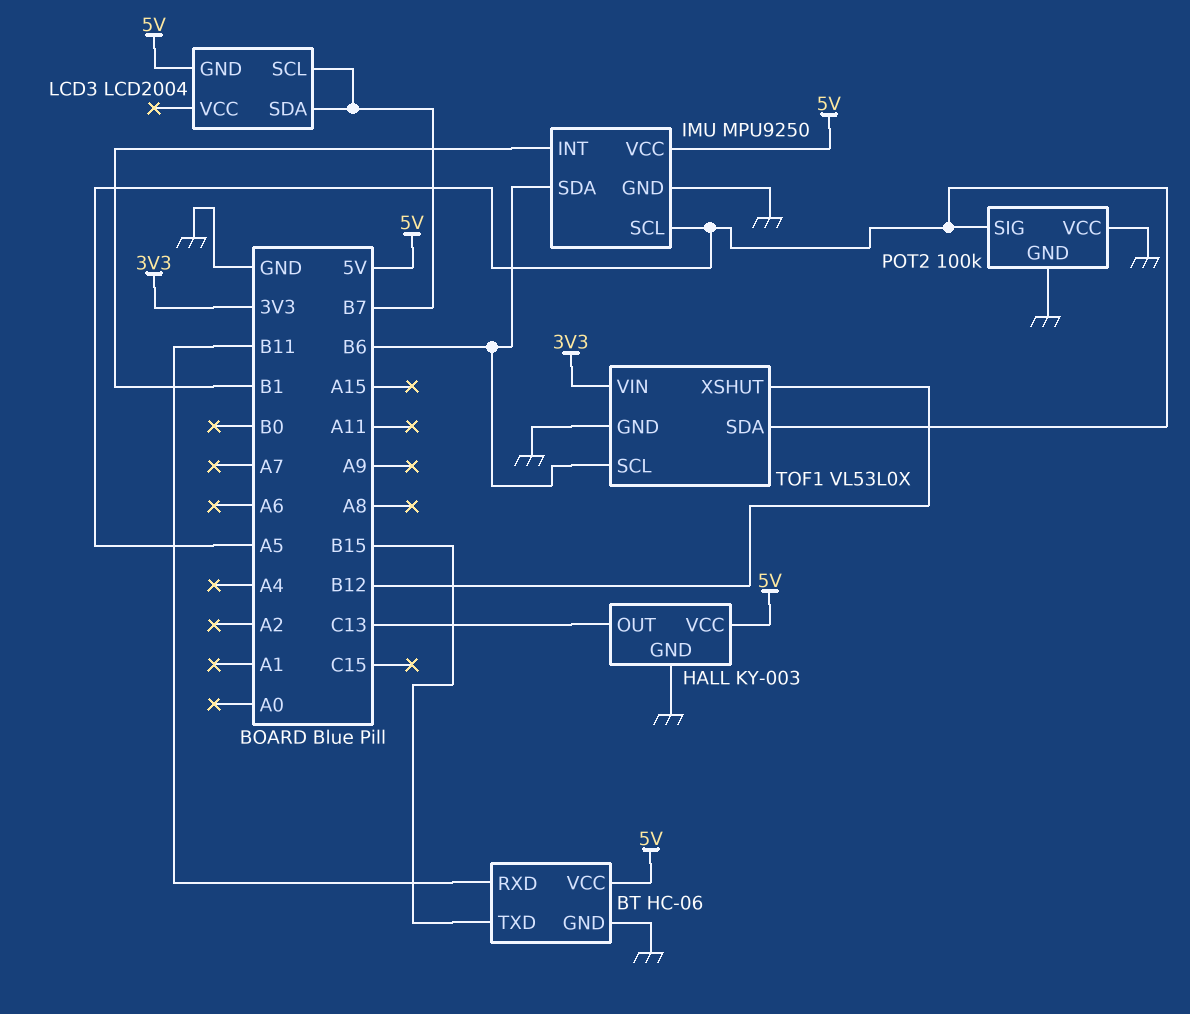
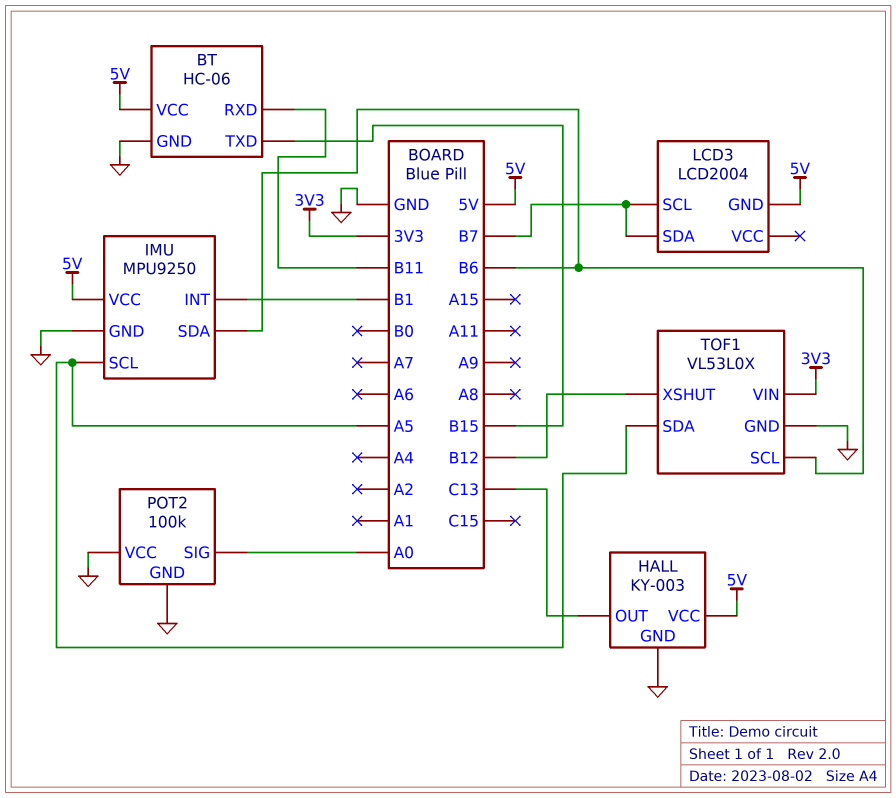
POT2 pin SIG: A5 -> A0

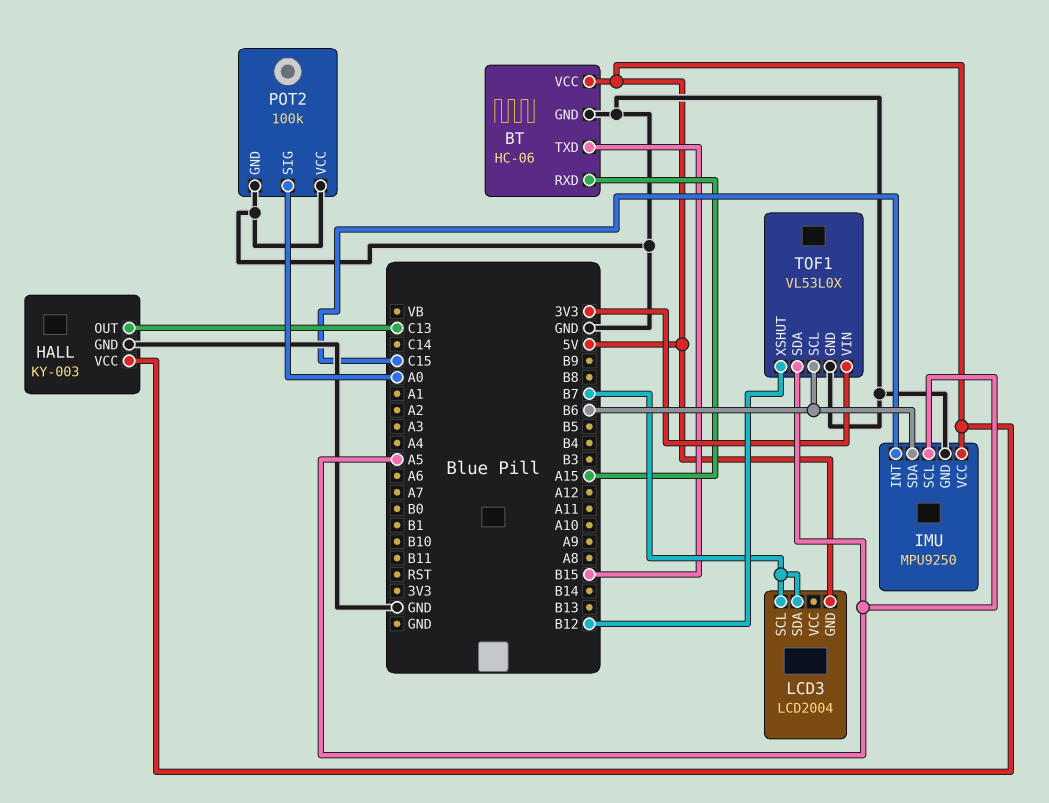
BT pin RXD: B11 -> A15
IMU pin INT: B1 -> C15

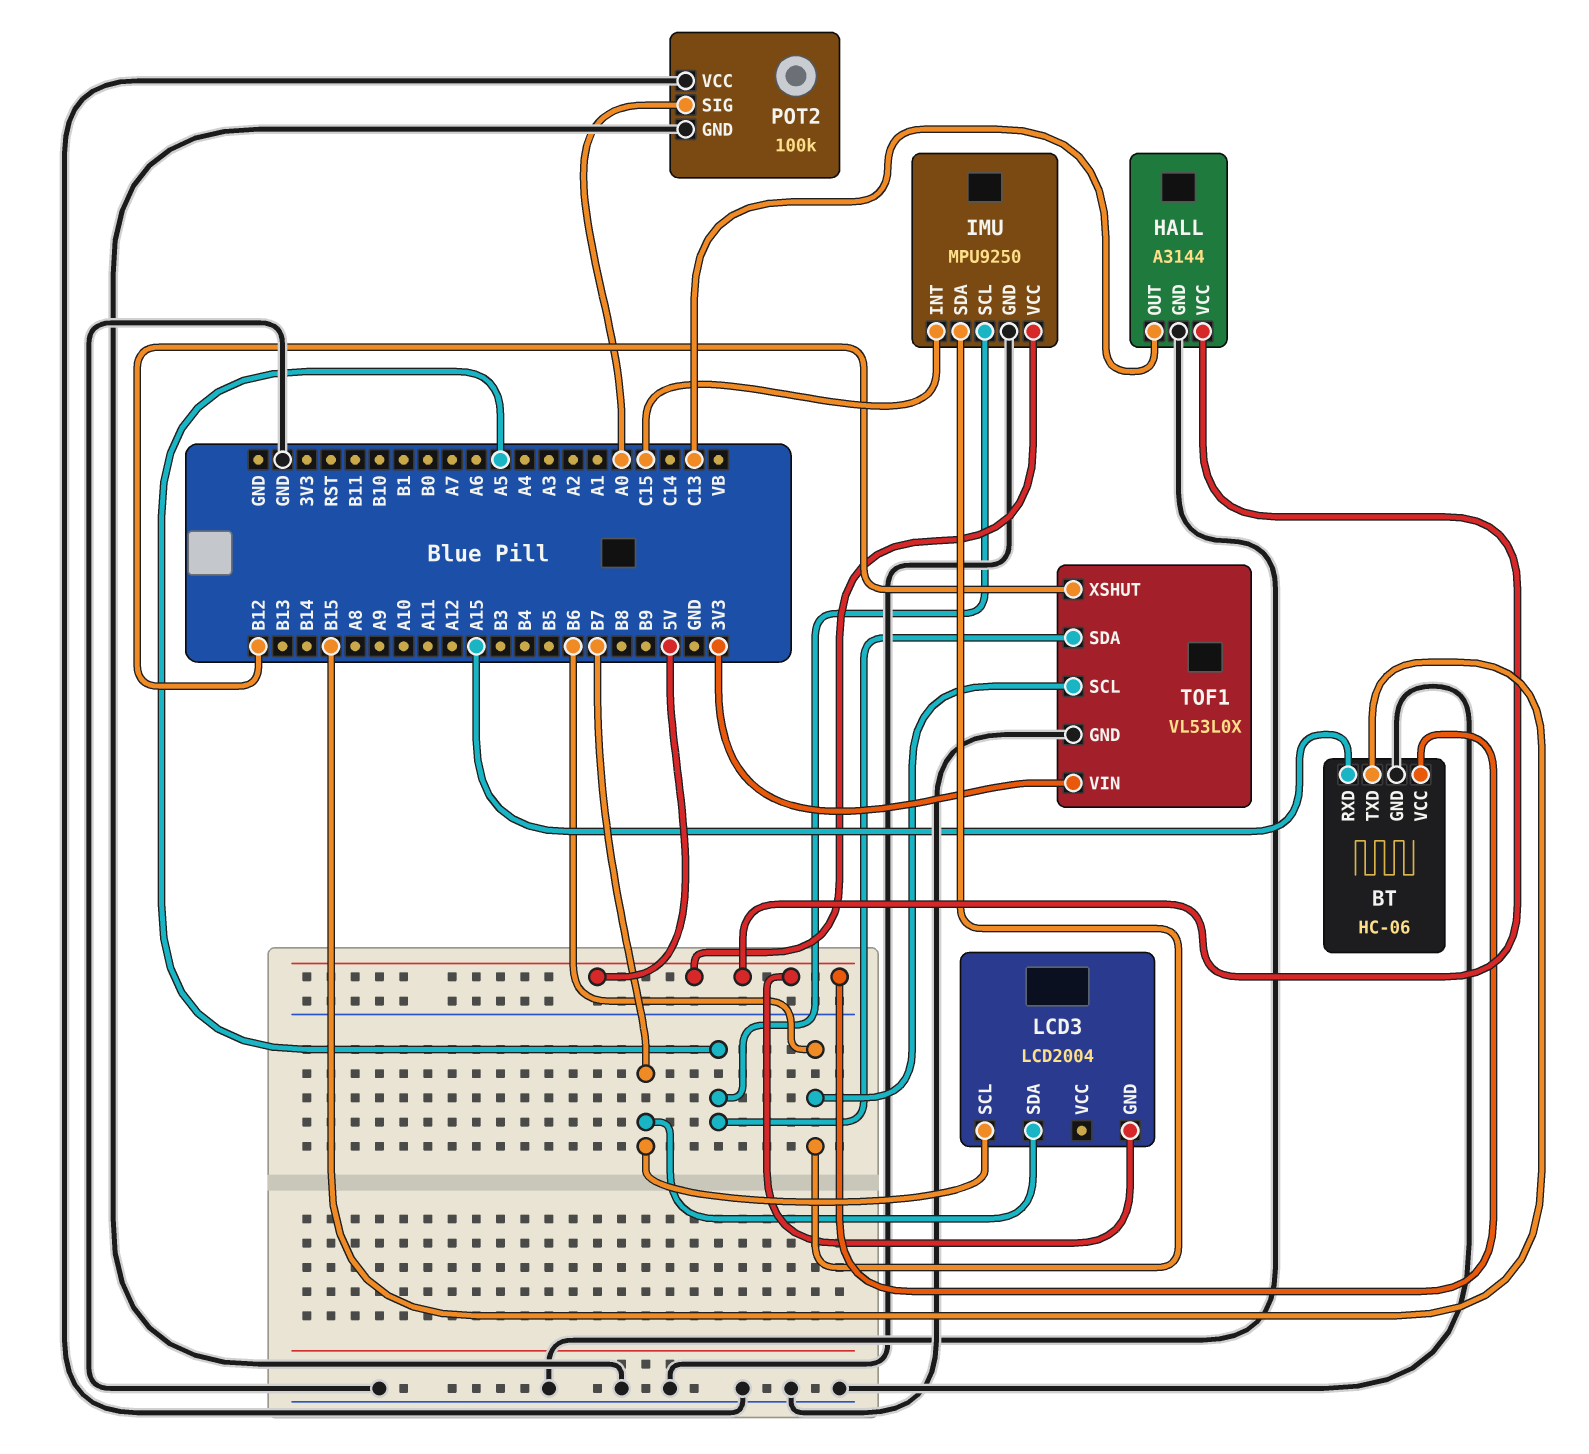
HALL: KY-003 -> A3144

